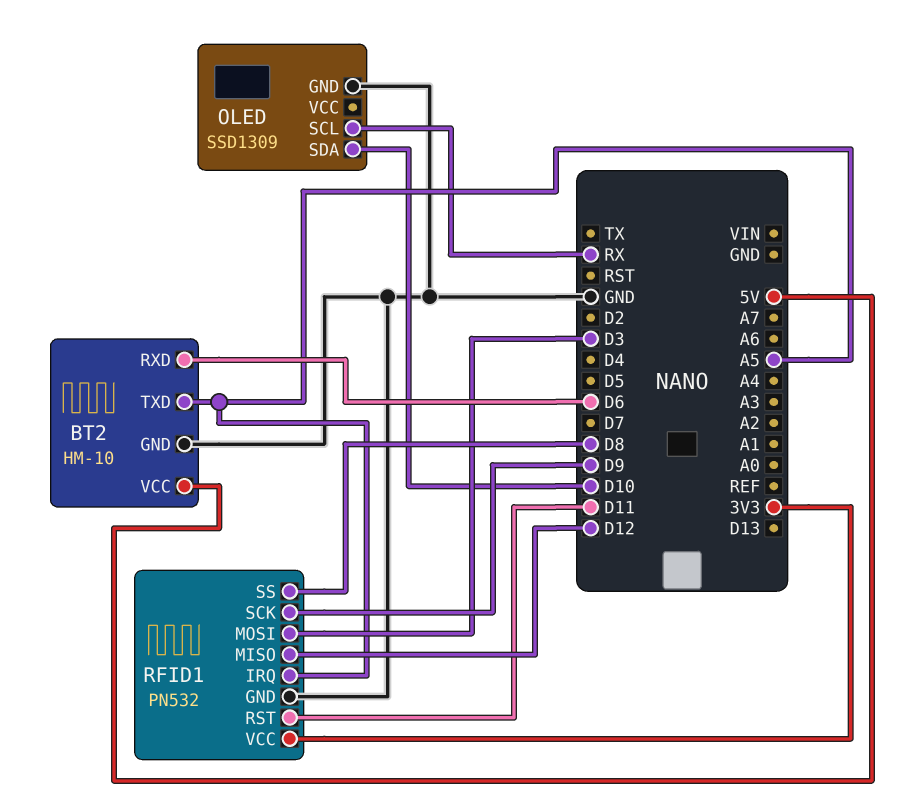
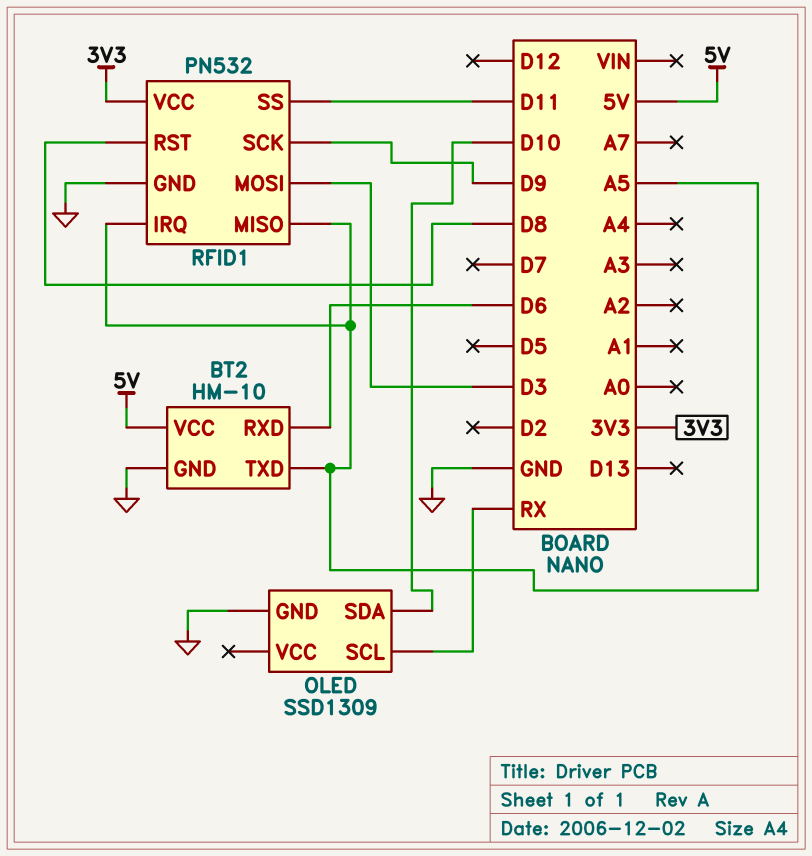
RFID1 pin MISO: D12 -> A5
RFID1 pin RST: D11 -> D8
RFID1 pin SS: D8 -> D11

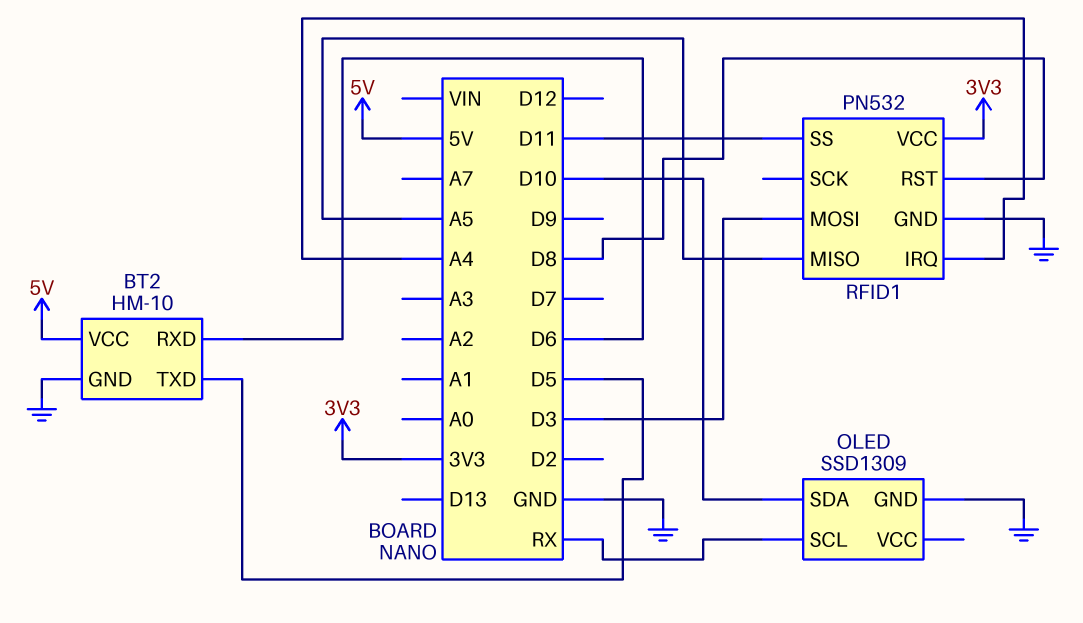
BT2 pin TXD: A5 -> D5
RFID1 pin IRQ: A5 -> A4
RFID1 pin SCK: D9 -> none

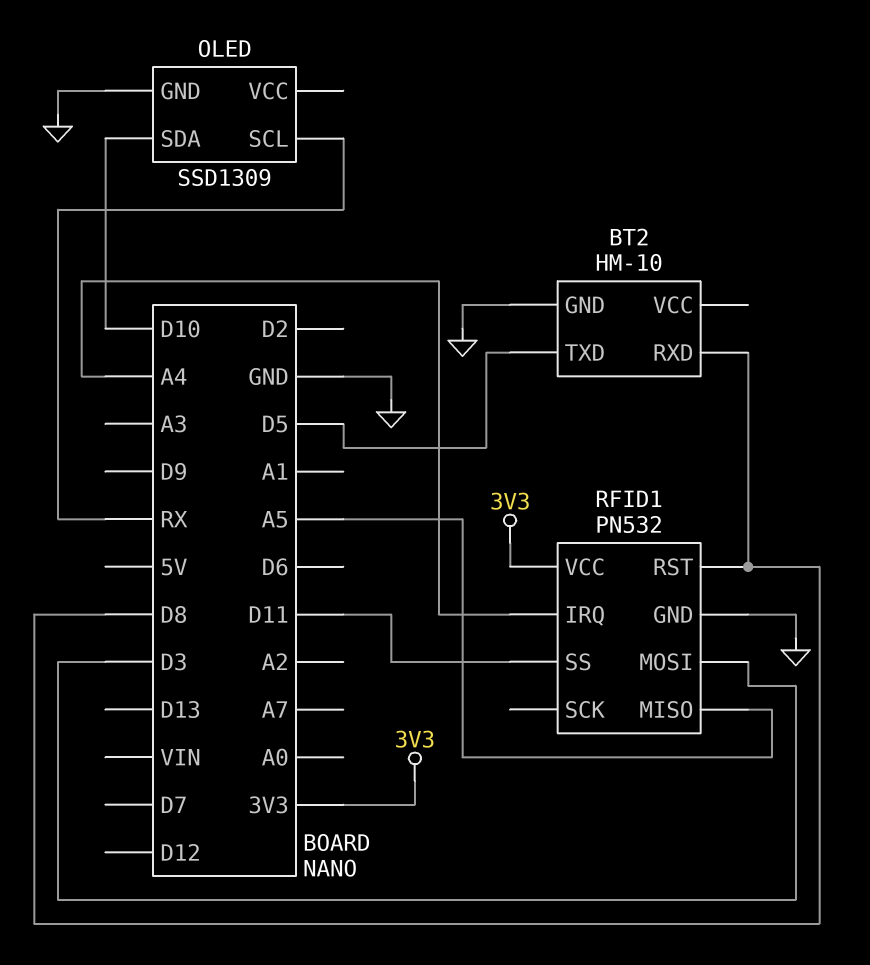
BT2 pin RXD: D6 -> D8
BT2 pin VCC: 5V -> none

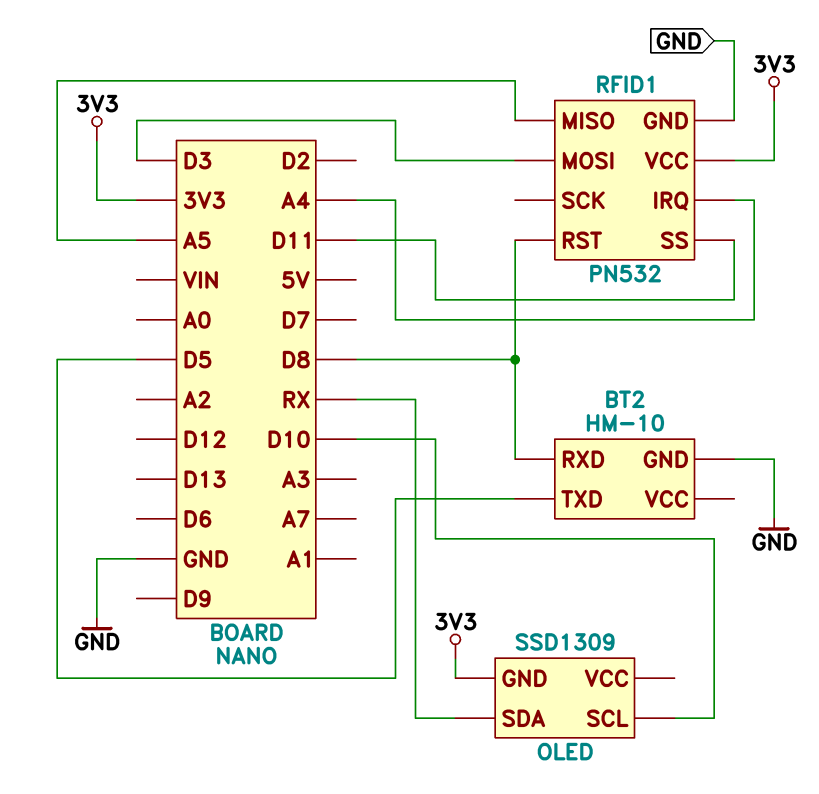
OLED pin GND: GND -> 3V3
OLED pin SCL: RX -> D10
OLED pin SDA: D10 -> RX

